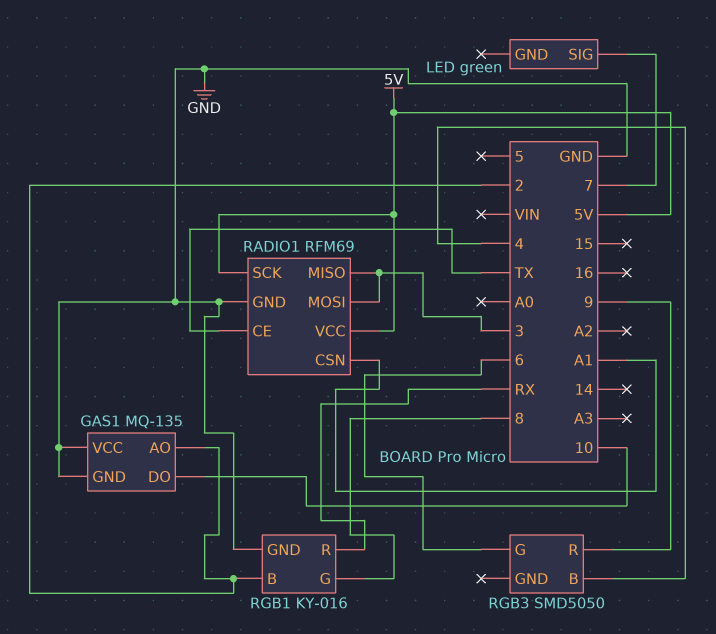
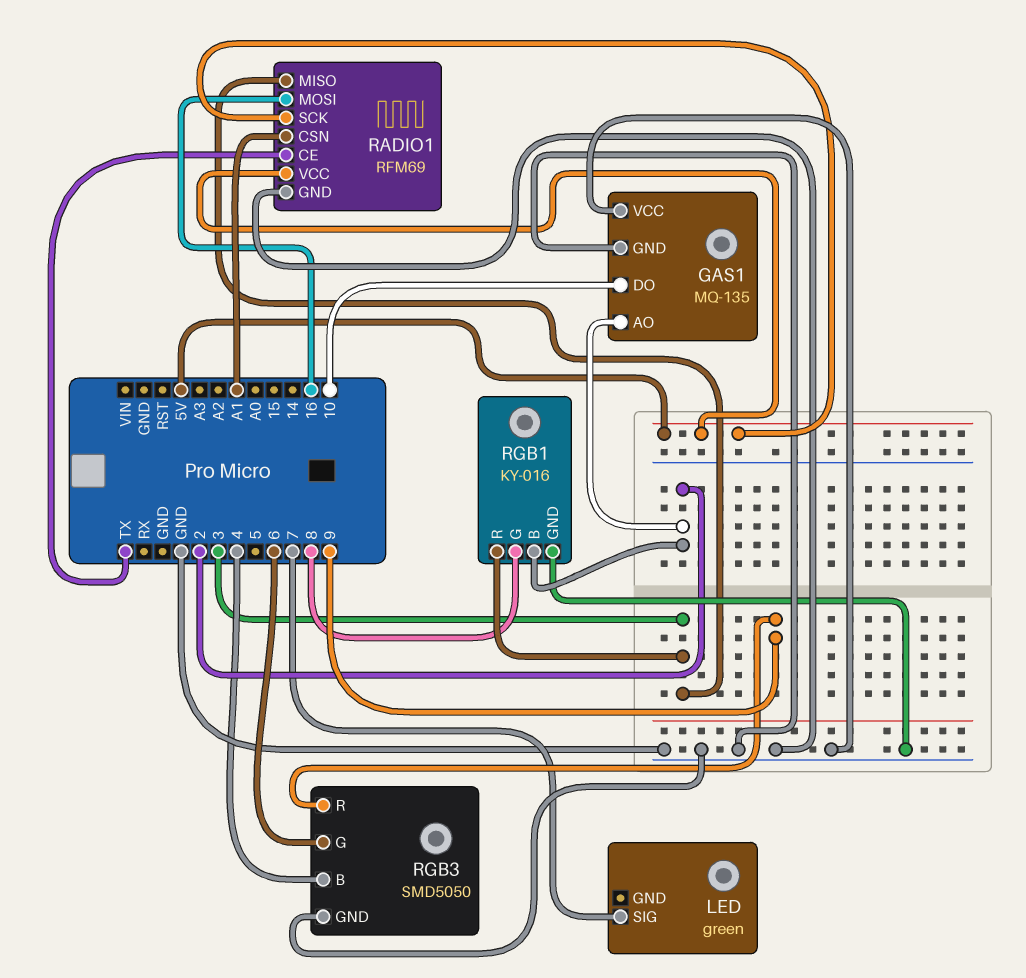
RADIO1 pin MOSI: 3 -> 16
RGB1 pin R: RX -> 3
RGB3 pin GND: none -> GND

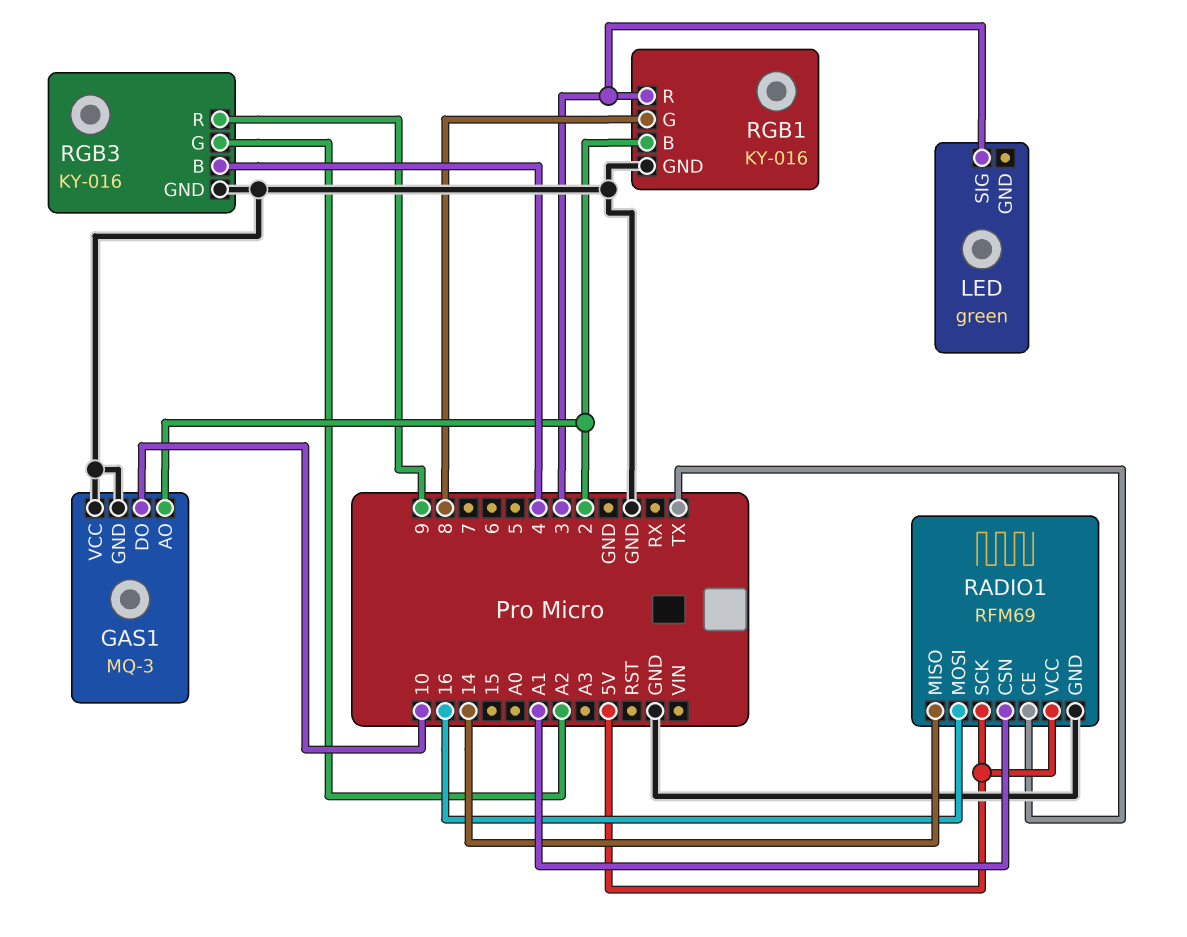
GAS1: MQ-135 -> MQ-3
LED pin SIG: 7 -> 3
RADIO1 pin MISO: 3 -> 14
RGB3: SMD5050 -> KY-016
RGB3 pin G: 6 -> A2

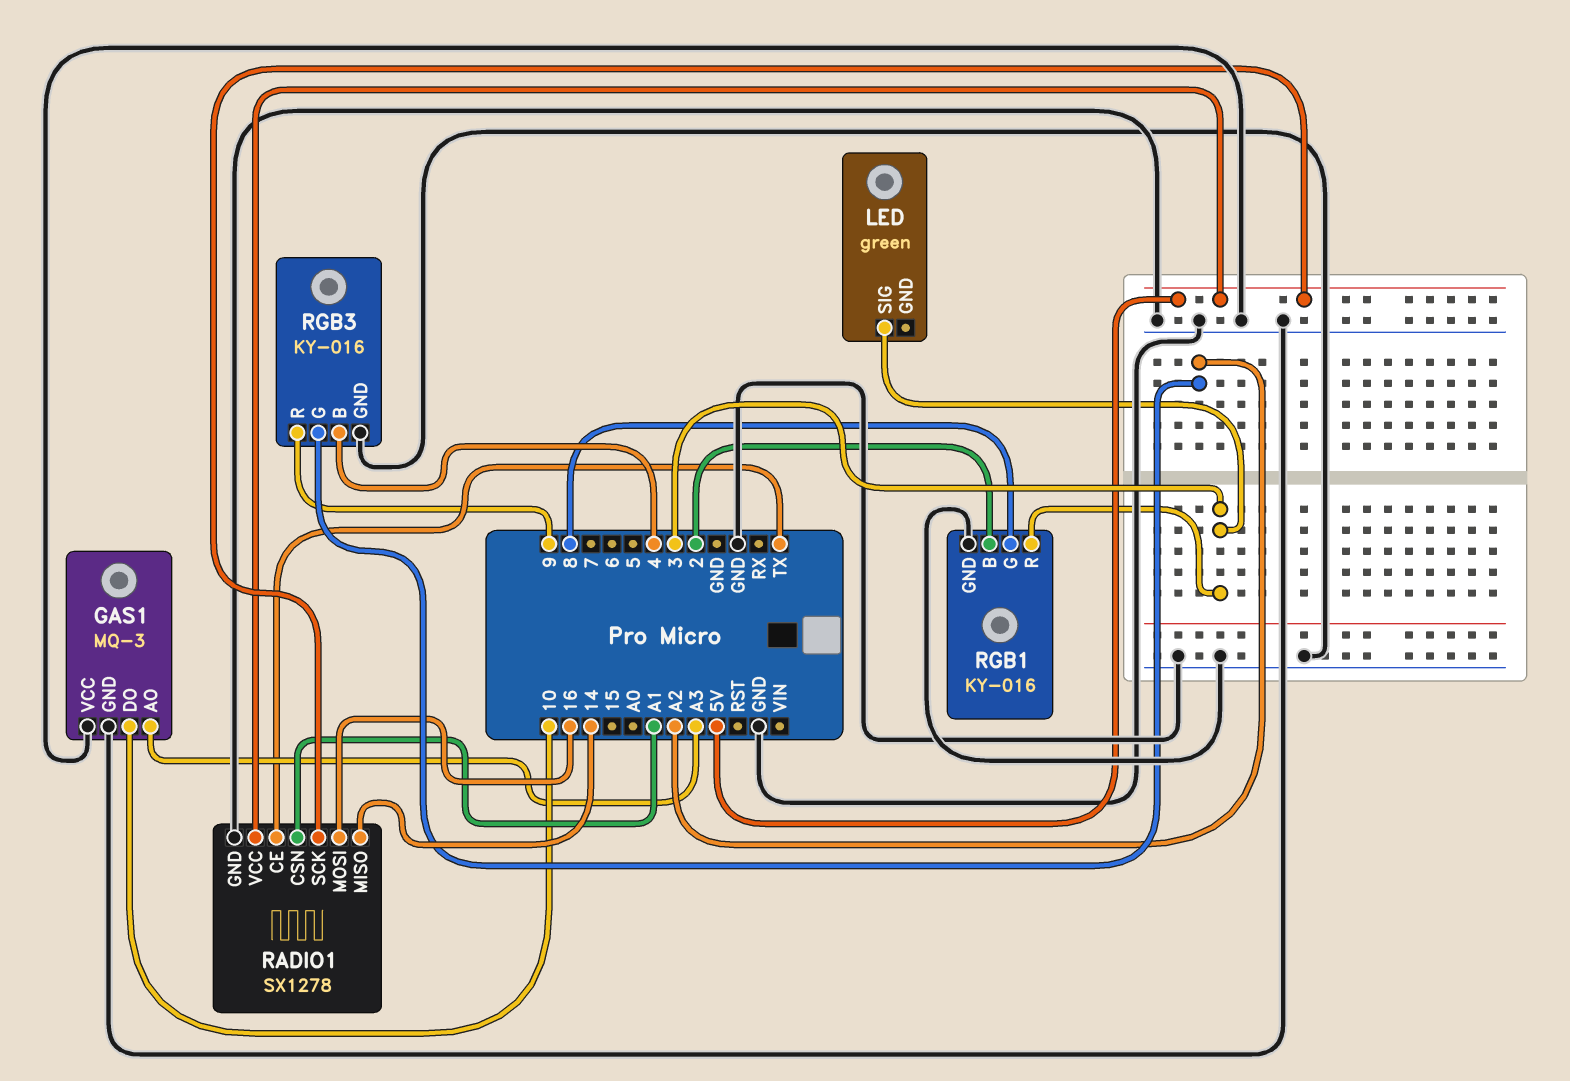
GAS1 pin AO: 2 -> A3
RADIO1: RFM69 -> SX1278

